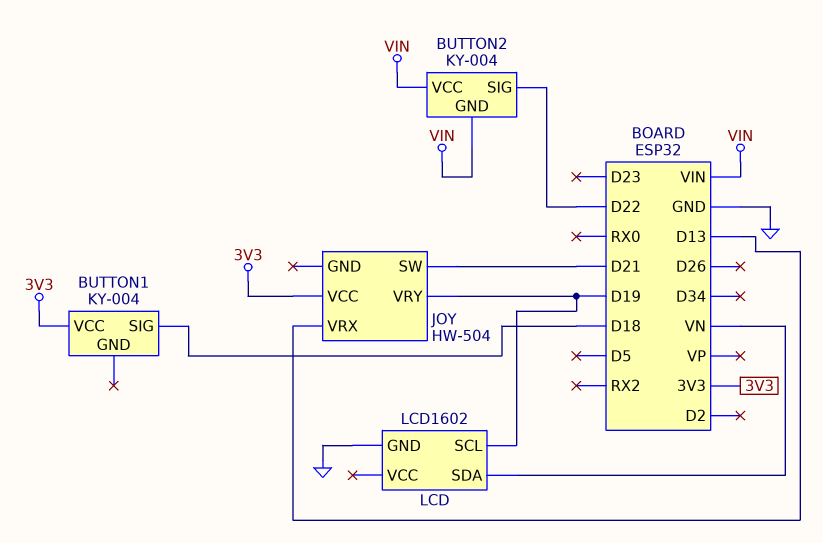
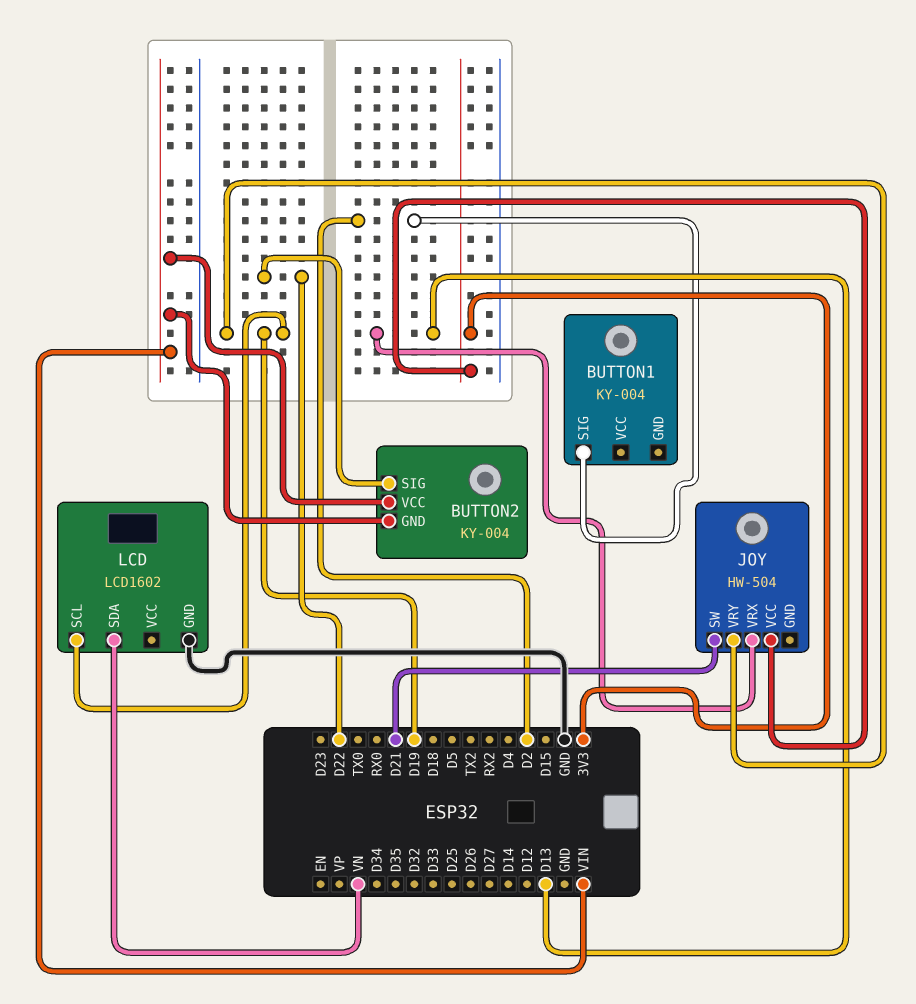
BUTTON1 pin SIG: D18 -> D2
BUTTON1 pin VCC: 3V3 -> none

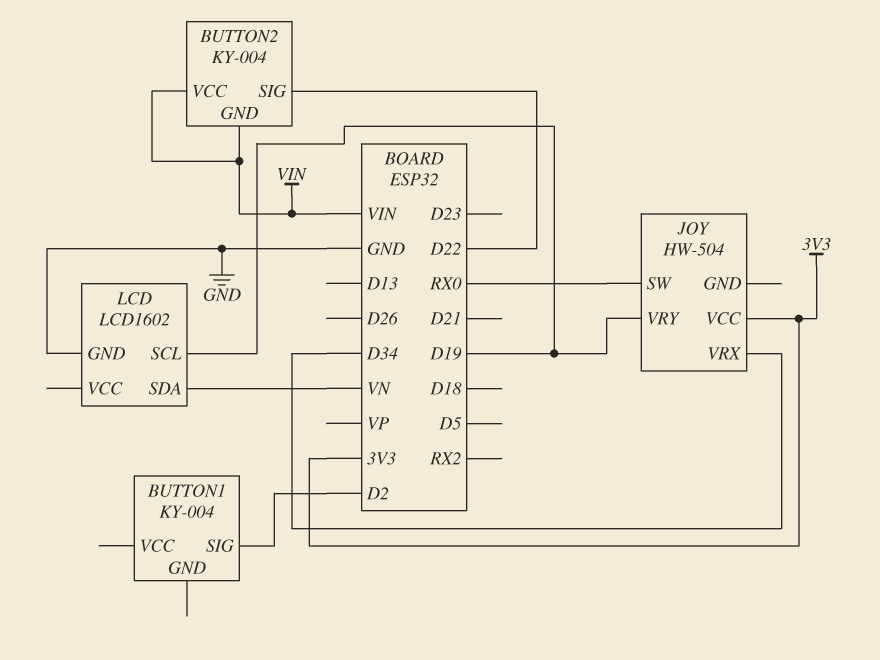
JOY pin SW: D21 -> RX0
JOY pin VRX: D13 -> D34

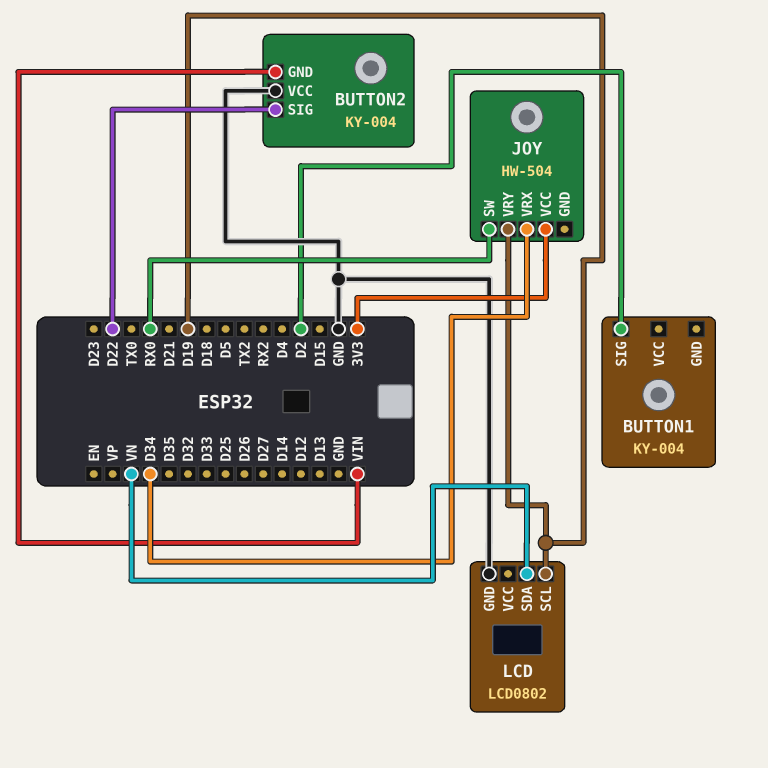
BUTTON2 pin VCC: VIN -> GND
LCD: LCD1602 -> LCD0802

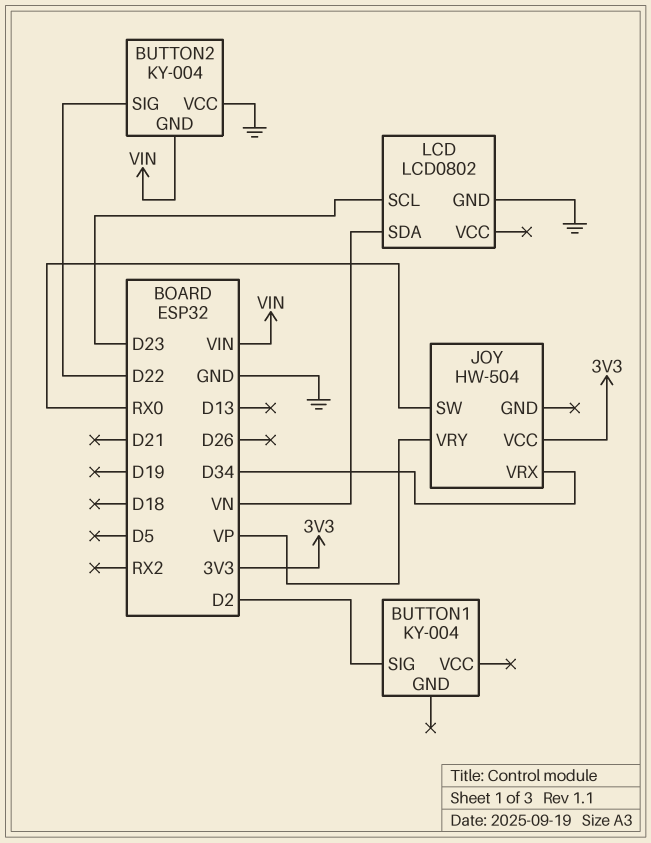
JOY pin VRY: D19 -> VP
LCD pin SCL: D19 -> D23

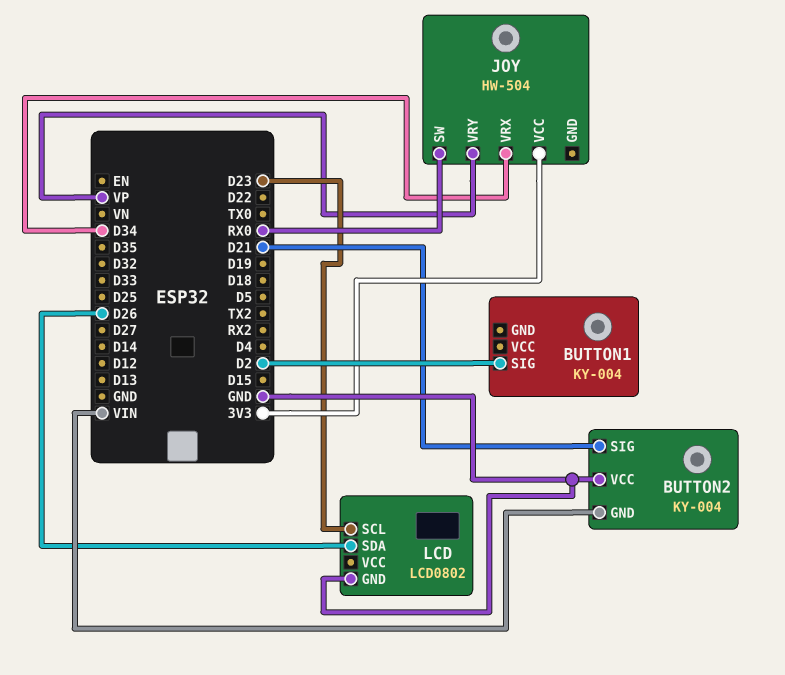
BUTTON2 pin SIG: D22 -> D21
LCD pin SDA: VN -> D26

